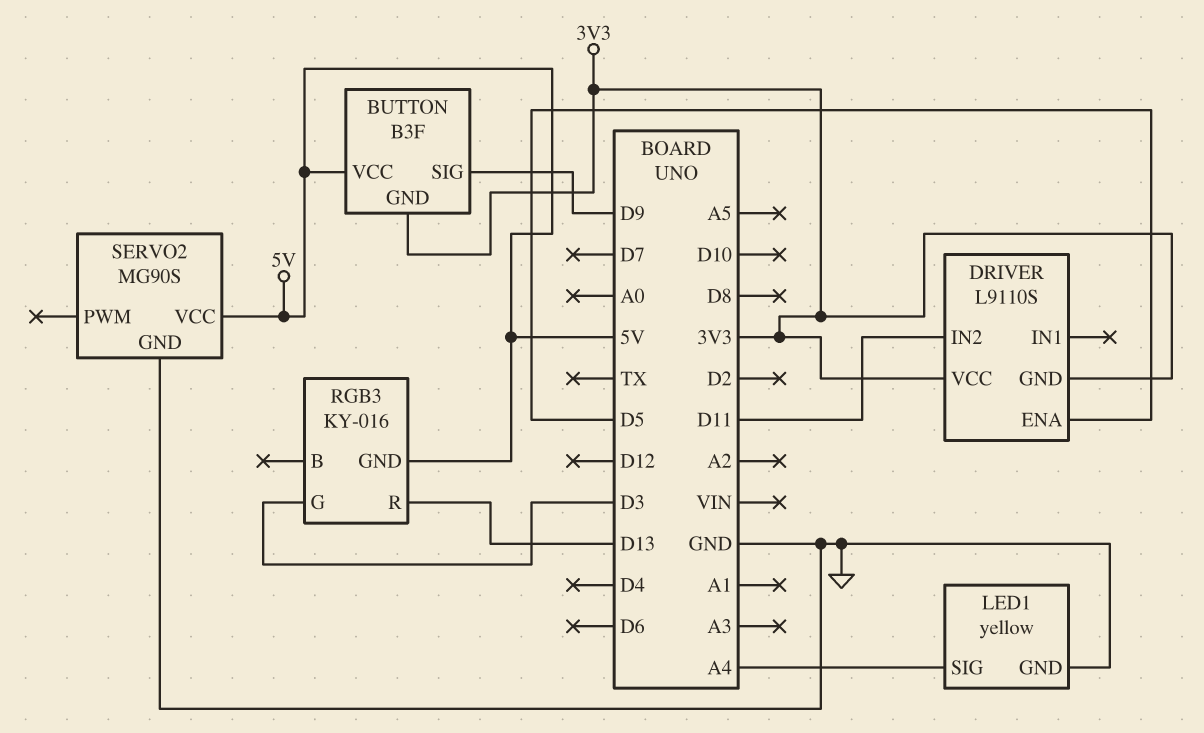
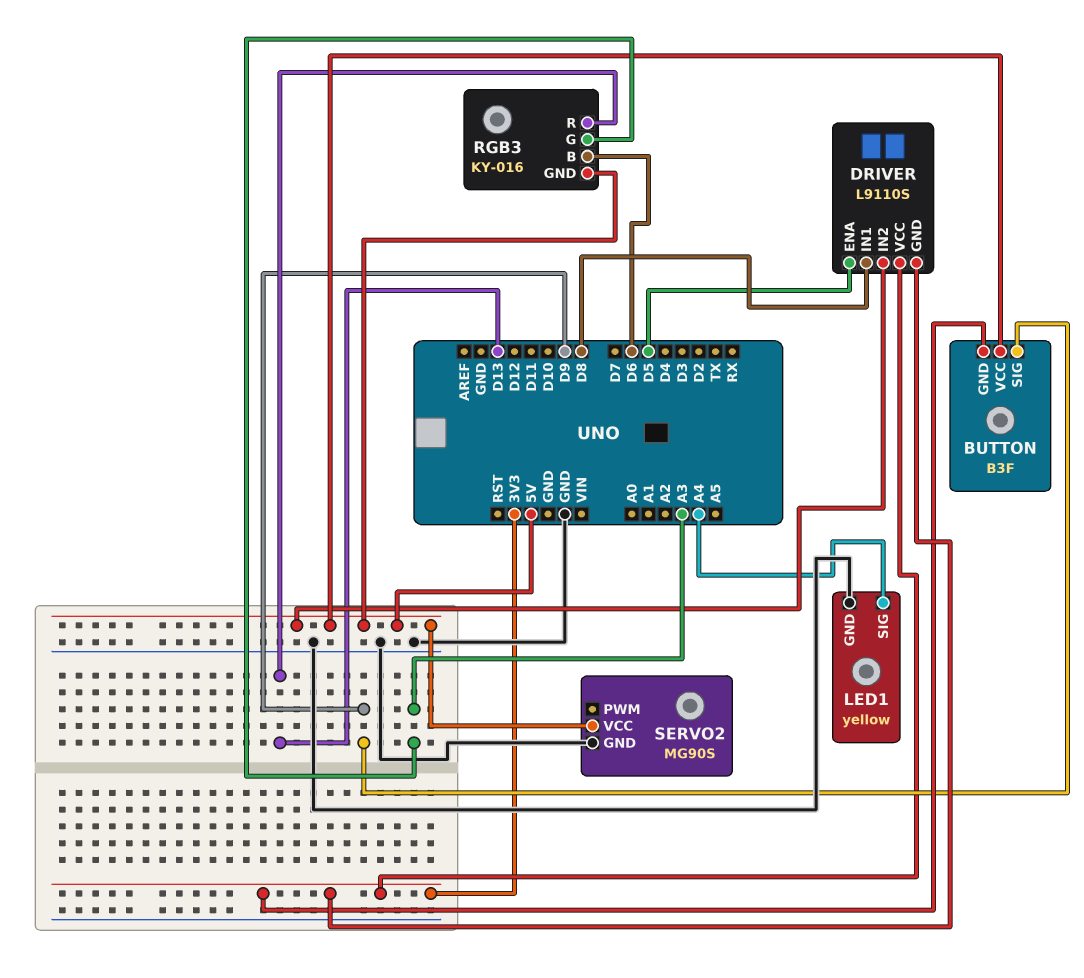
DRIVER pin IN1: none -> D8
DRIVER pin IN2: D11 -> 5V
RGB3 pin B: none -> D6
RGB3 pin G: D3 -> A3

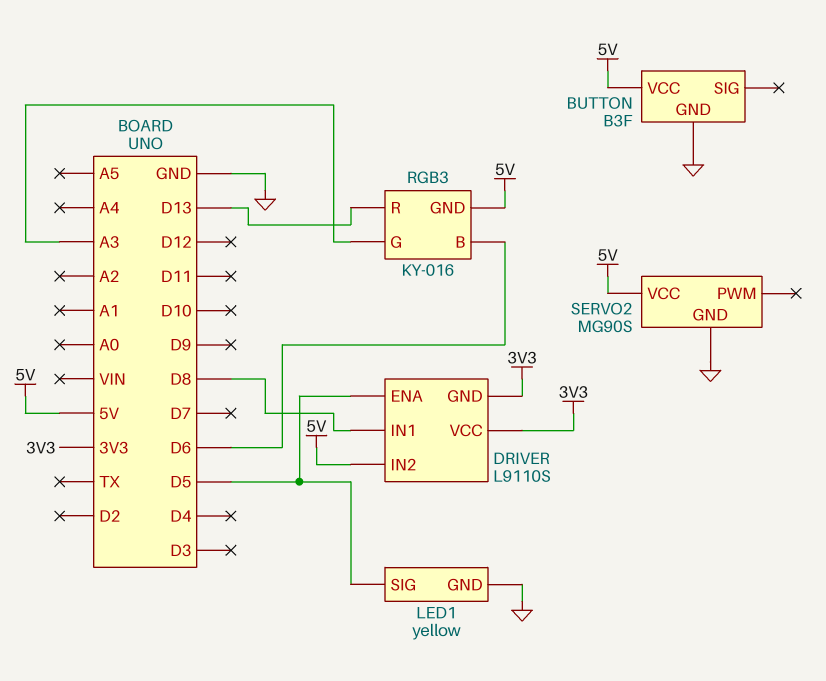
BUTTON pin GND: 3V3 -> GND
BUTTON pin SIG: D9 -> none
LED1 pin SIG: A4 -> D5

